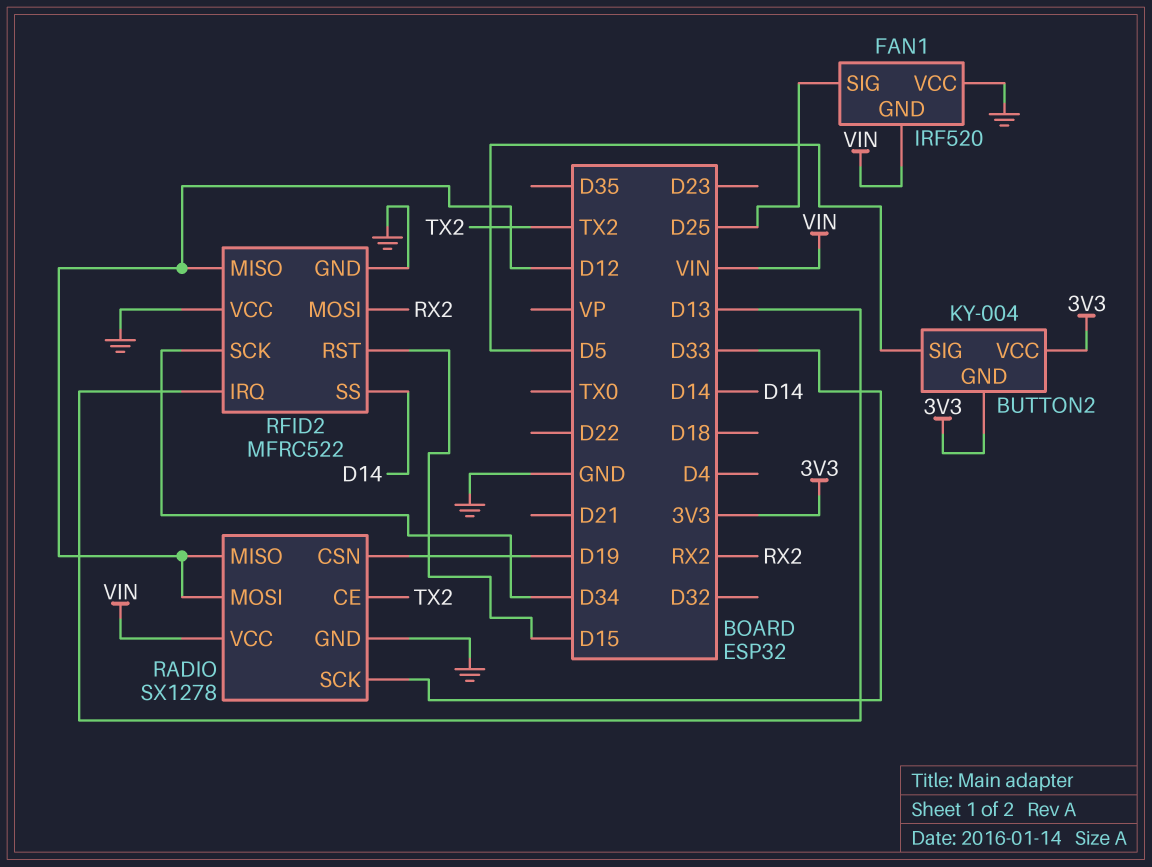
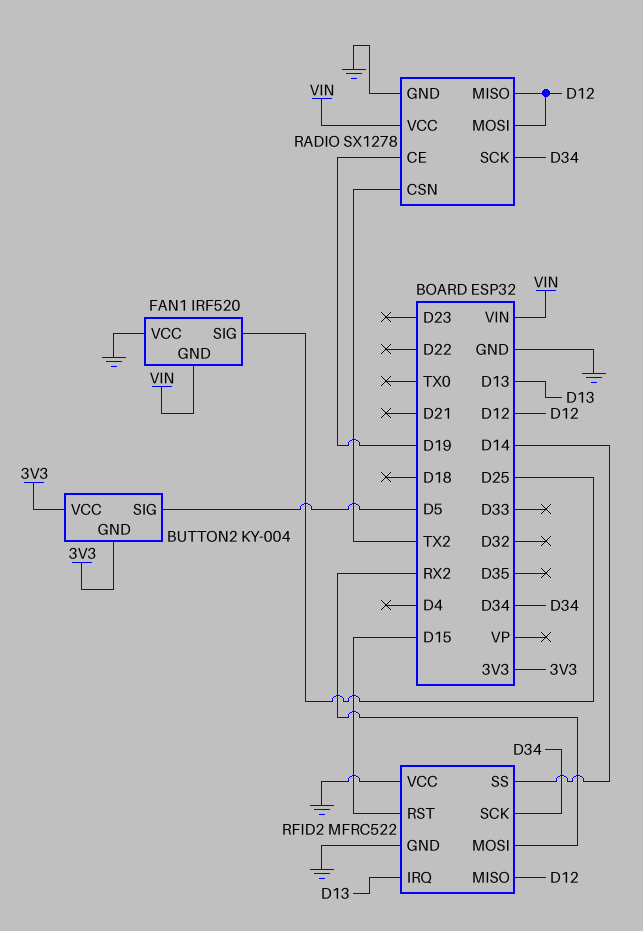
RADIO pin CE: TX2 -> D19
RADIO pin CSN: D19 -> TX2
RADIO pin SCK: D33 -> D34

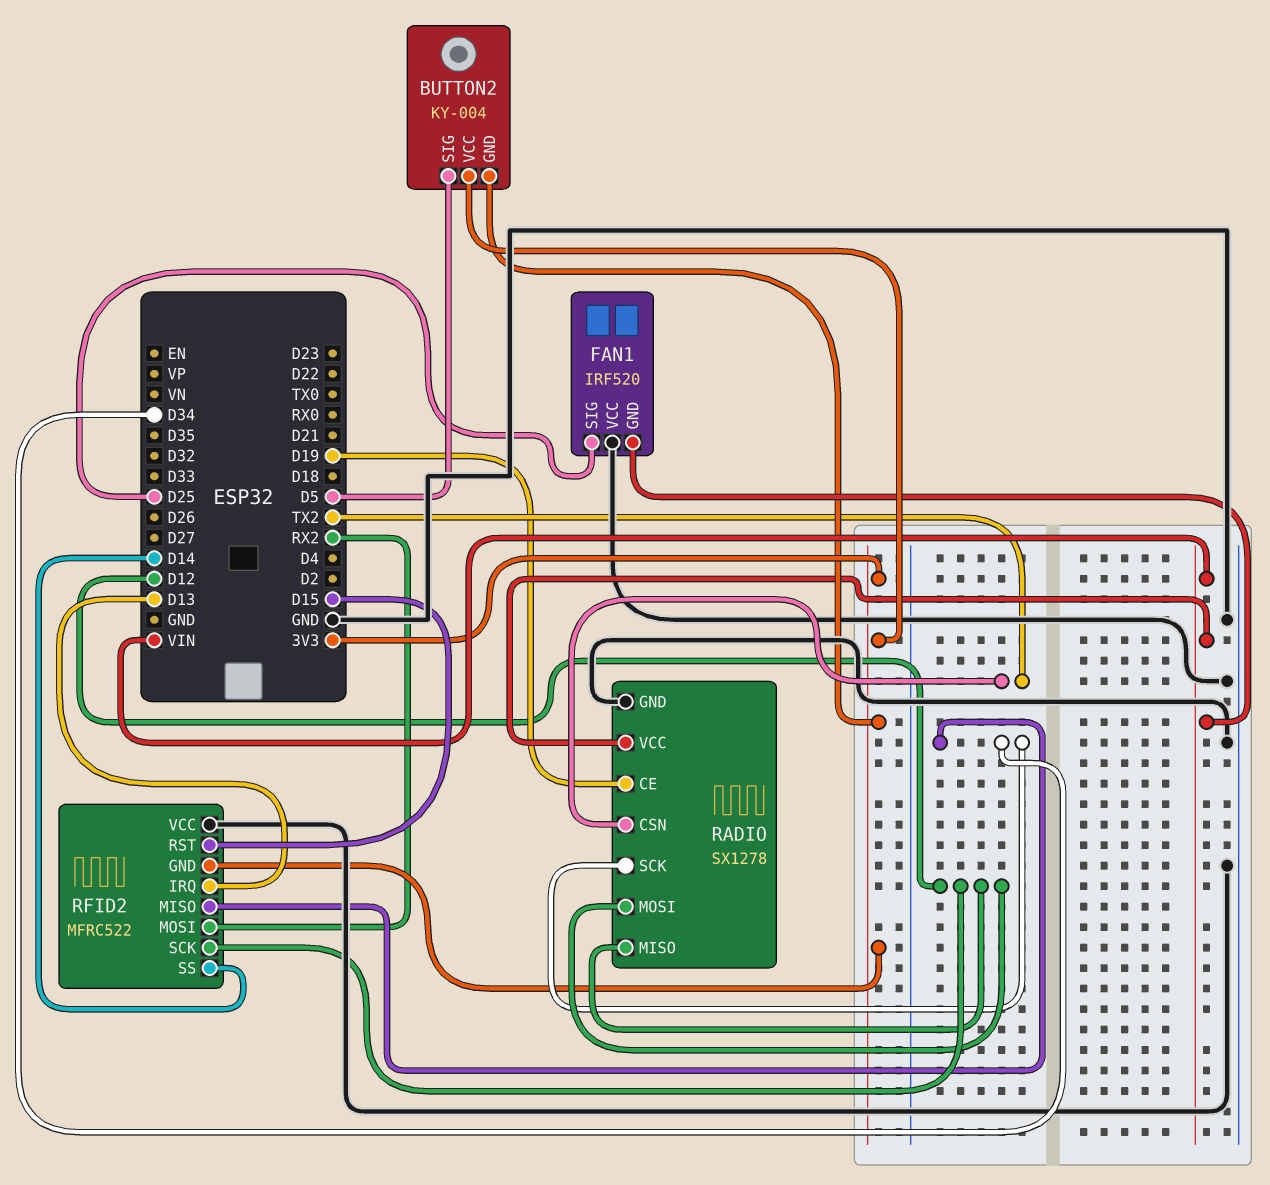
RFID2 pin GND: GND -> 3V3
RFID2 pin MISO: D12 -> D34
RFID2 pin SCK: D34 -> D12

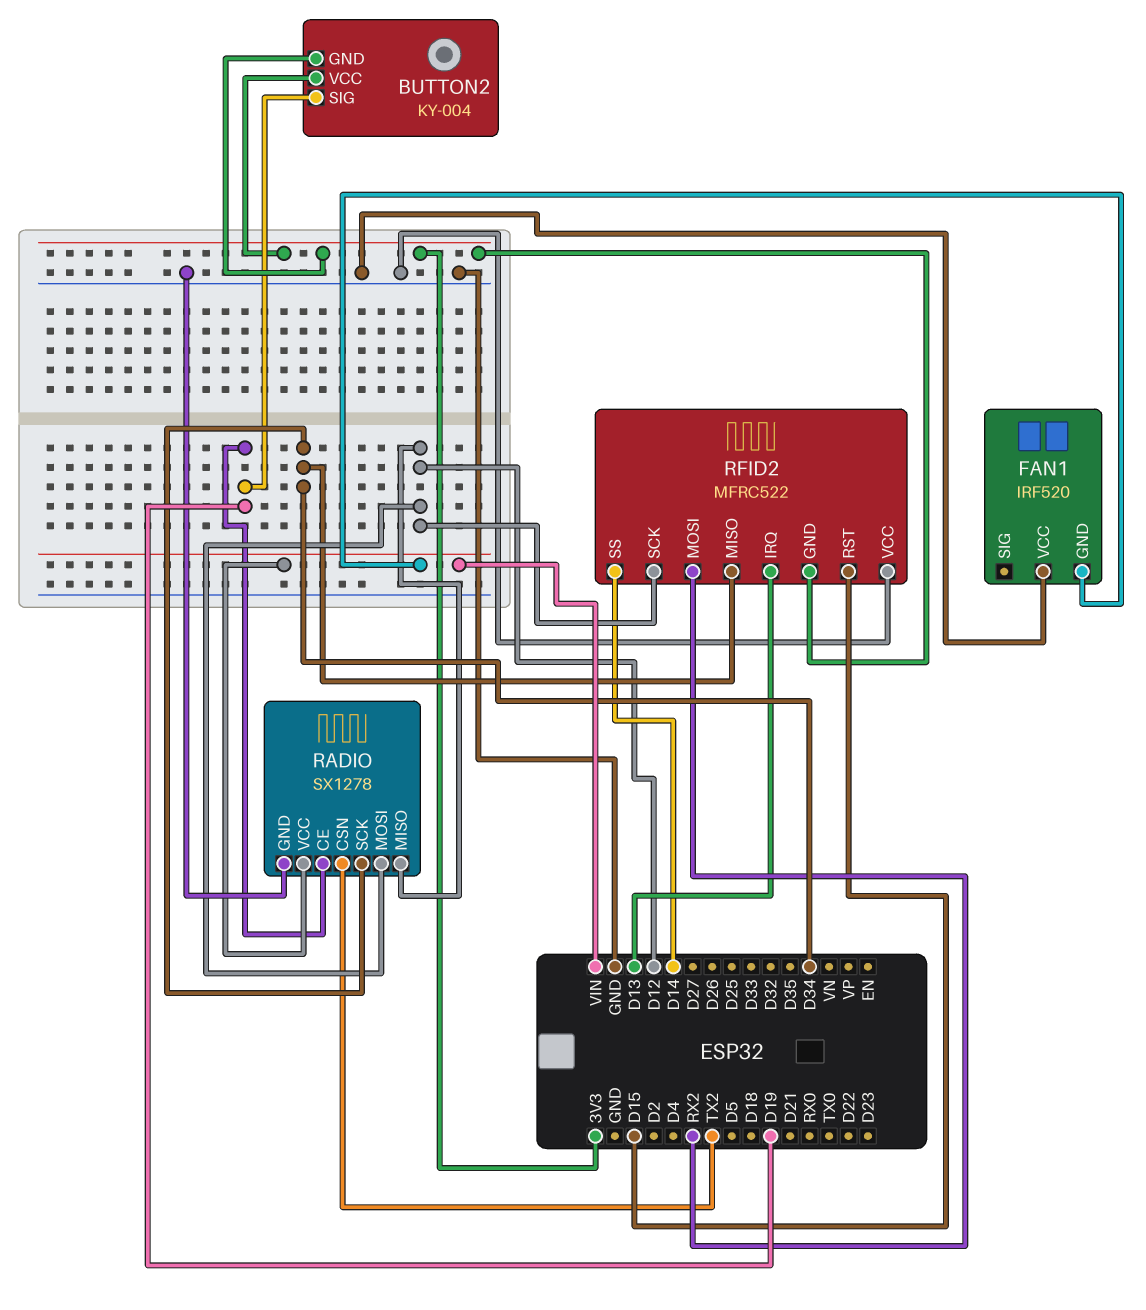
BUTTON2 pin SIG: D5 -> D19
FAN1 pin SIG: D25 -> none

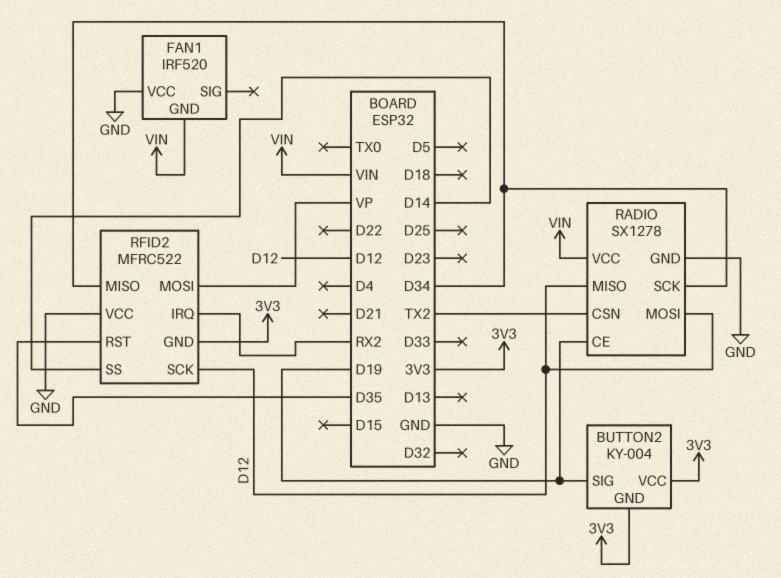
RFID2 pin IRQ: D13 -> RX2
RFID2 pin MOSI: RX2 -> VP
RFID2 pin RST: D15 -> D35

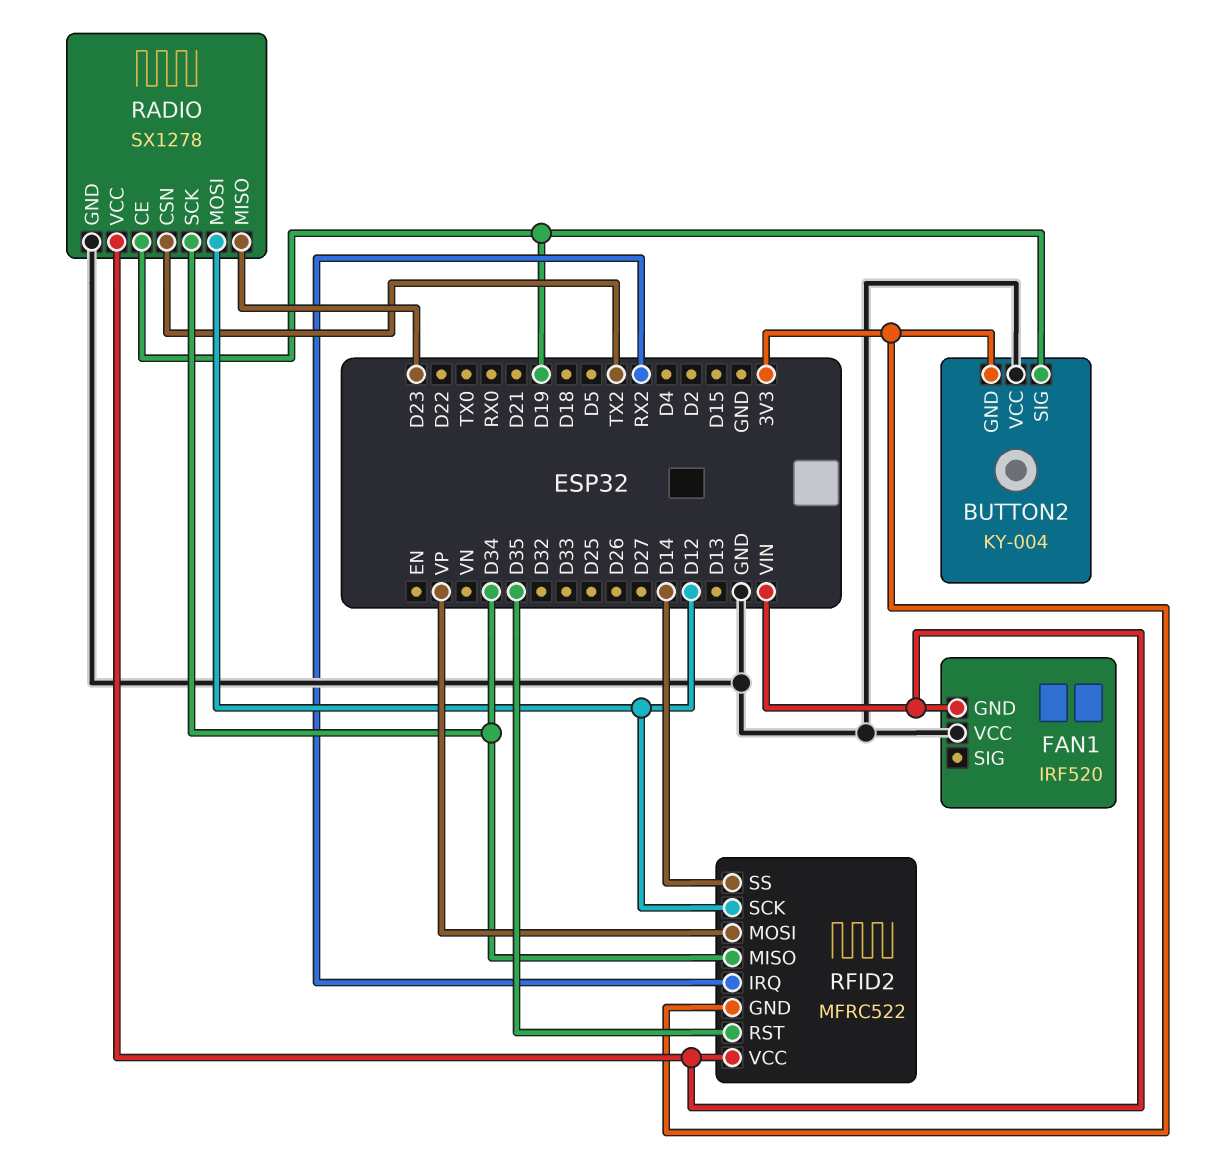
BUTTON2 pin VCC: 3V3 -> GND
RADIO pin MISO: D12 -> D23
RFID2 pin VCC: GND -> VIN

